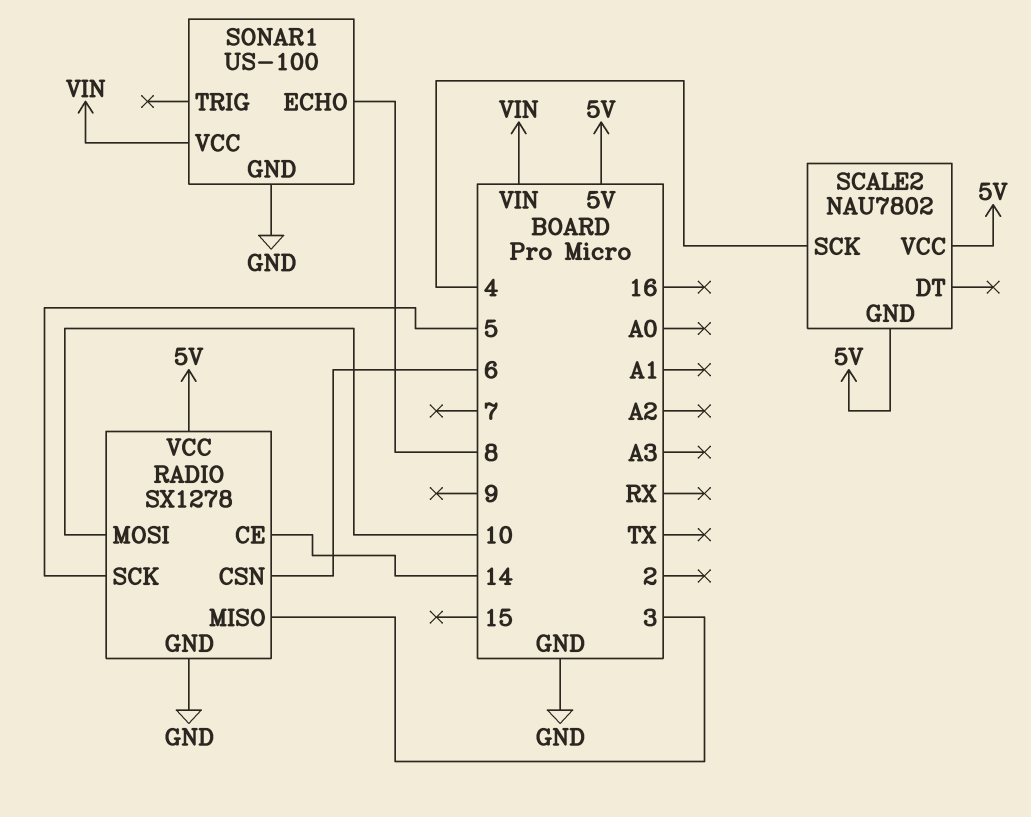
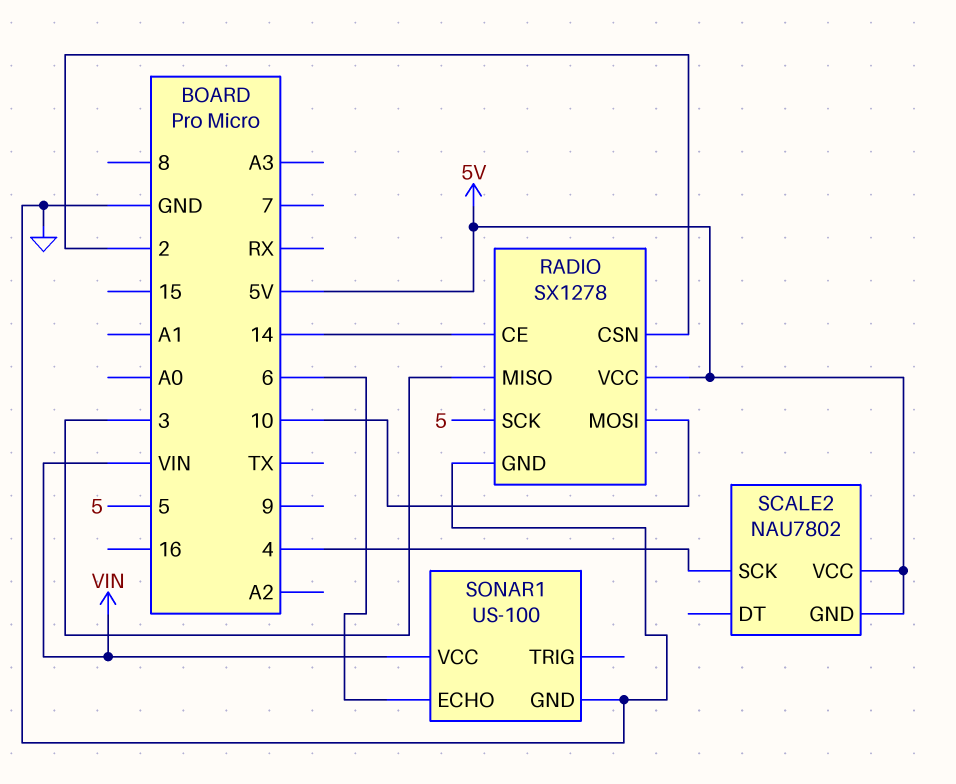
RADIO pin CSN: 6 -> 2
SONAR1 pin ECHO: 8 -> 6

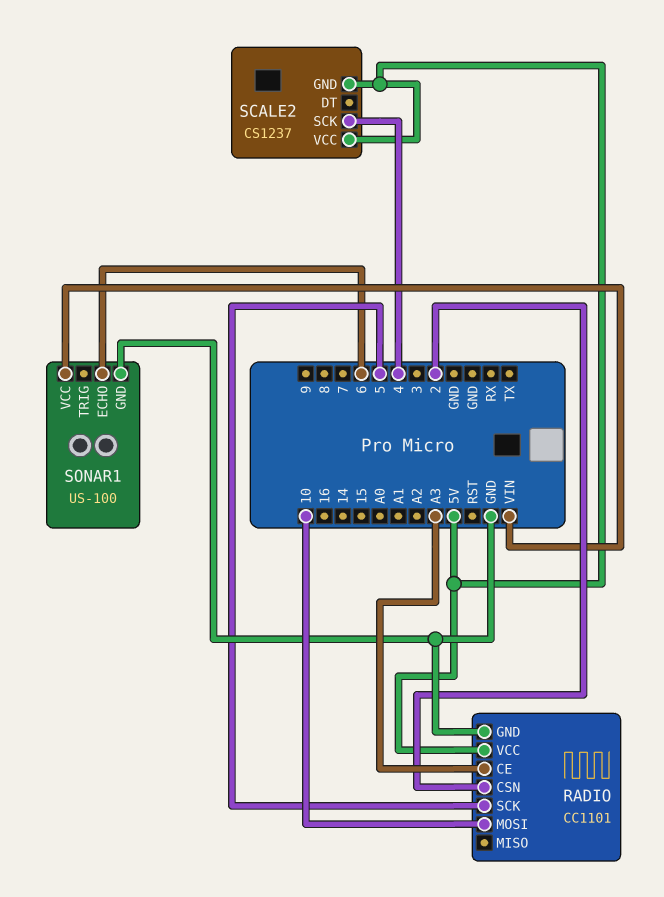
RADIO: SX1278 -> CC1101
RADIO pin CE: 14 -> A3
RADIO pin MISO: 3 -> none
SCALE2: NAU7802 -> CS1237

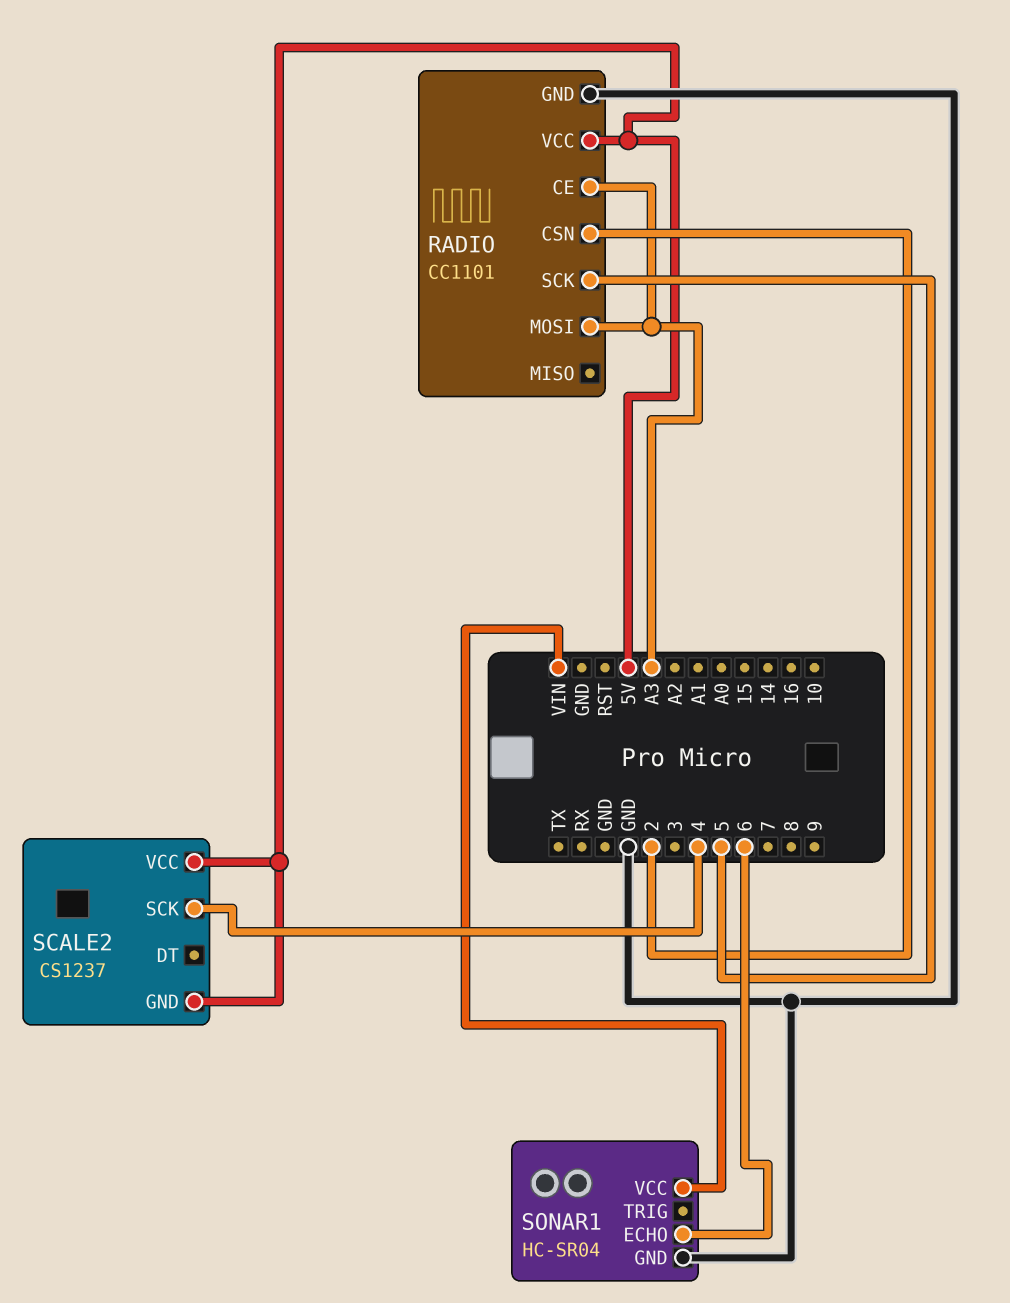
RADIO pin MOSI: 10 -> A3
SONAR1: US-100 -> HC-SR04

